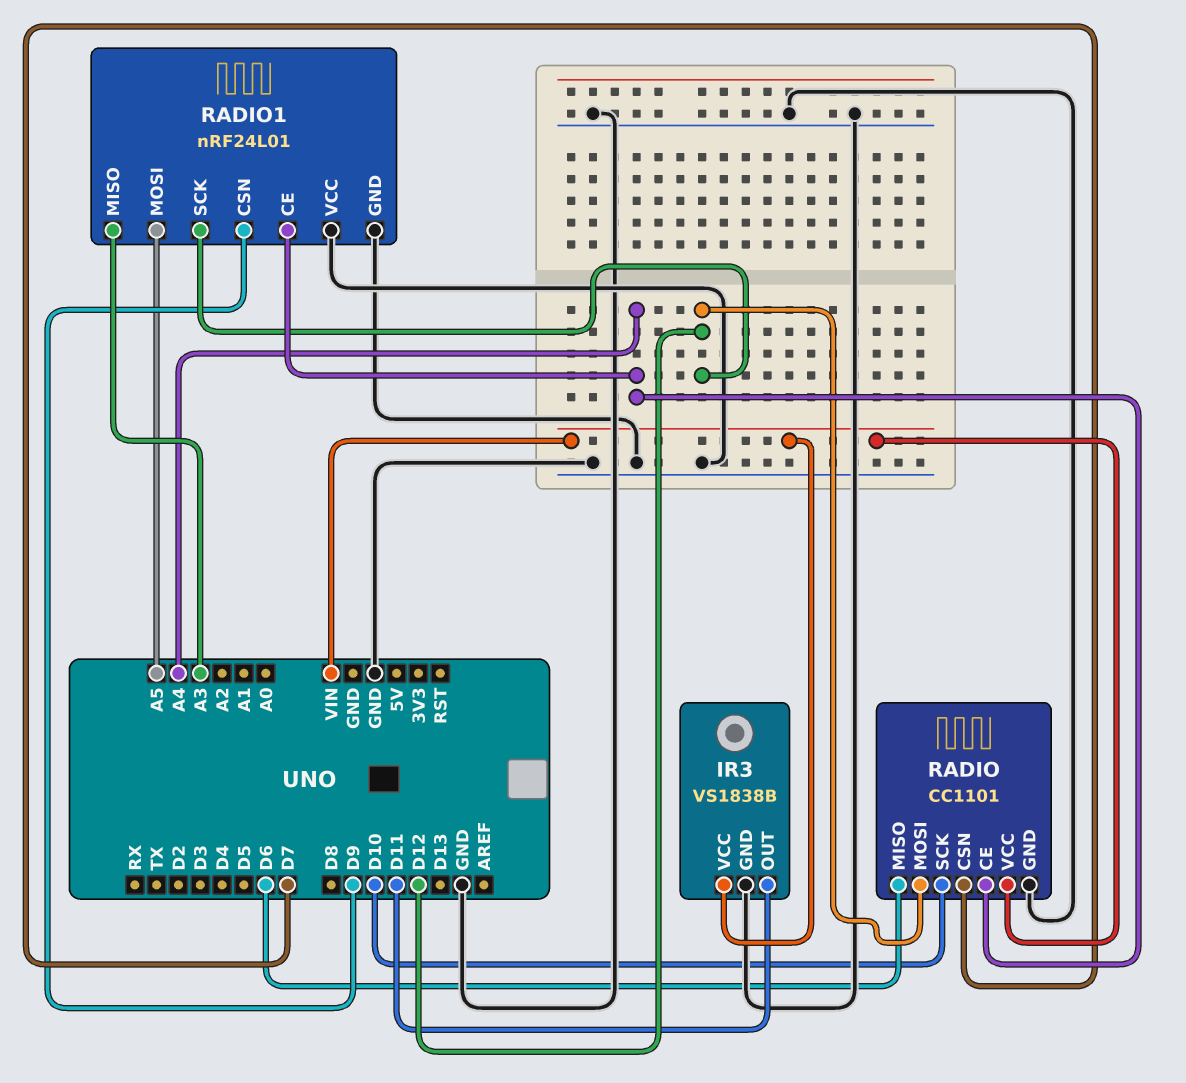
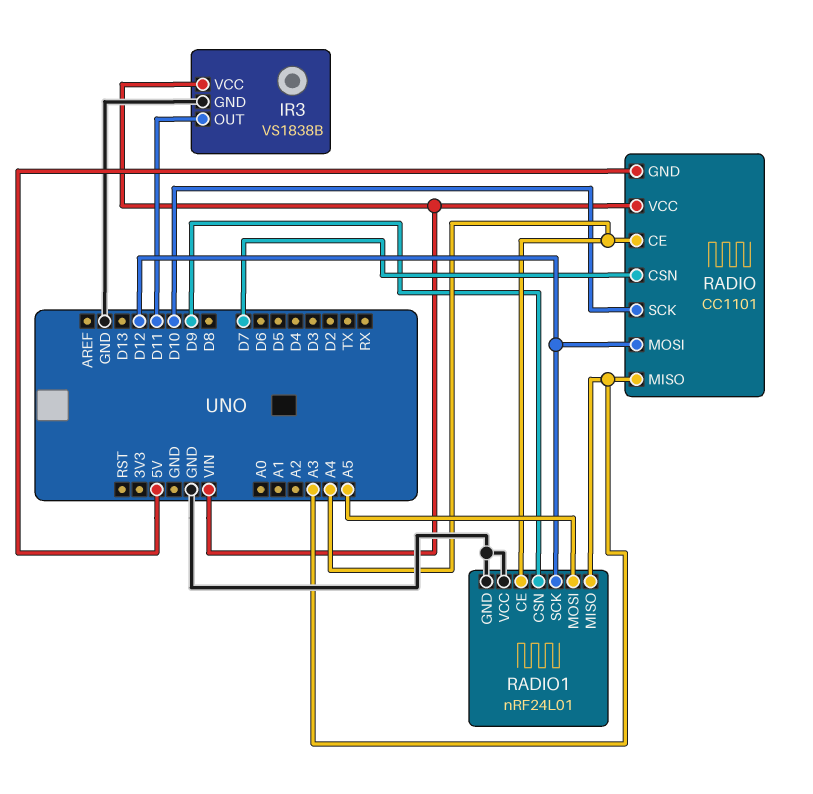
RADIO pin GND: GND -> 5V
RADIO pin MISO: D6 -> A3

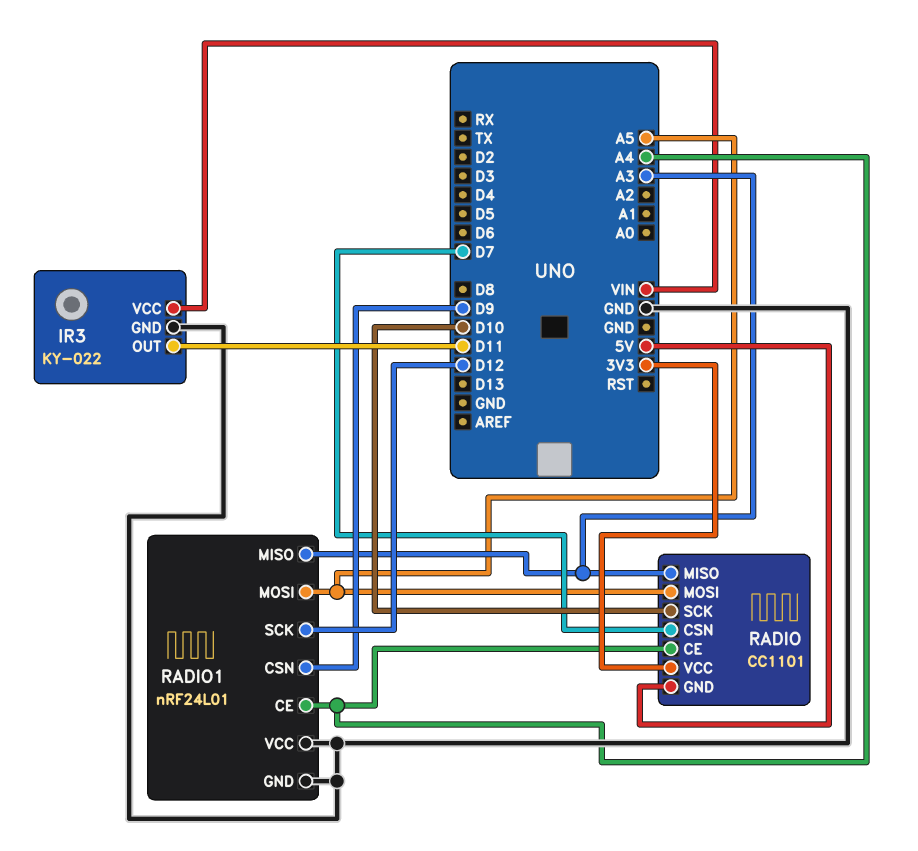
IR3: VS1838B -> KY-022
RADIO pin MOSI: D12 -> A5
RADIO pin VCC: VIN -> 3V3

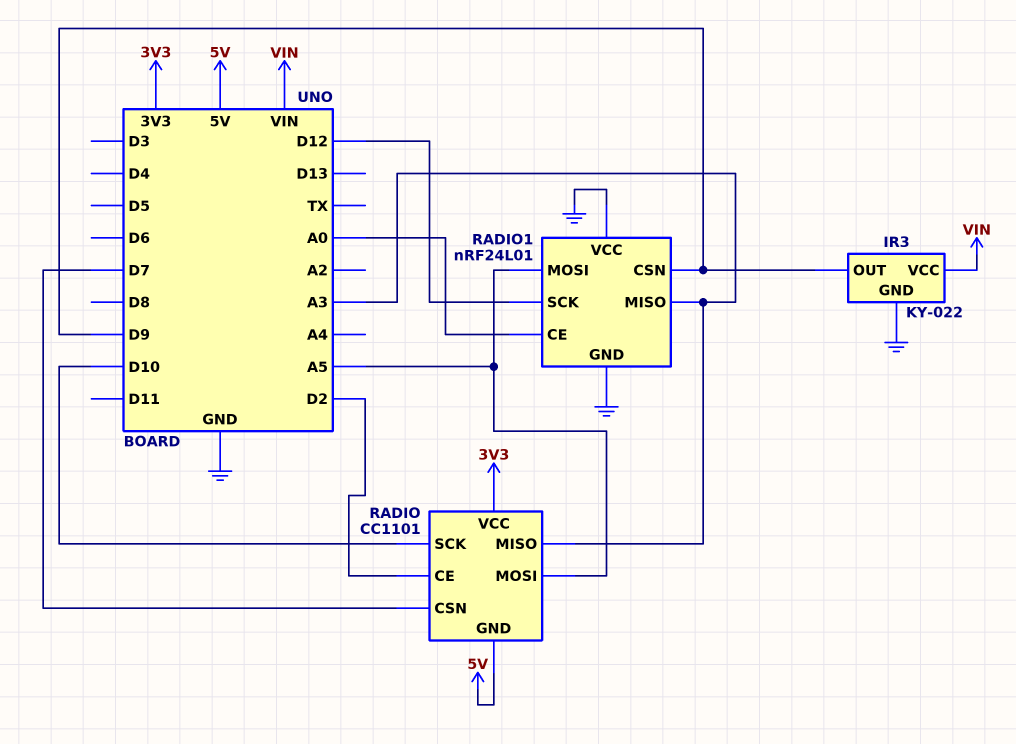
IR3 pin OUT: D11 -> D9
RADIO pin CE: A4 -> D2
RADIO1 pin CE: A4 -> A0

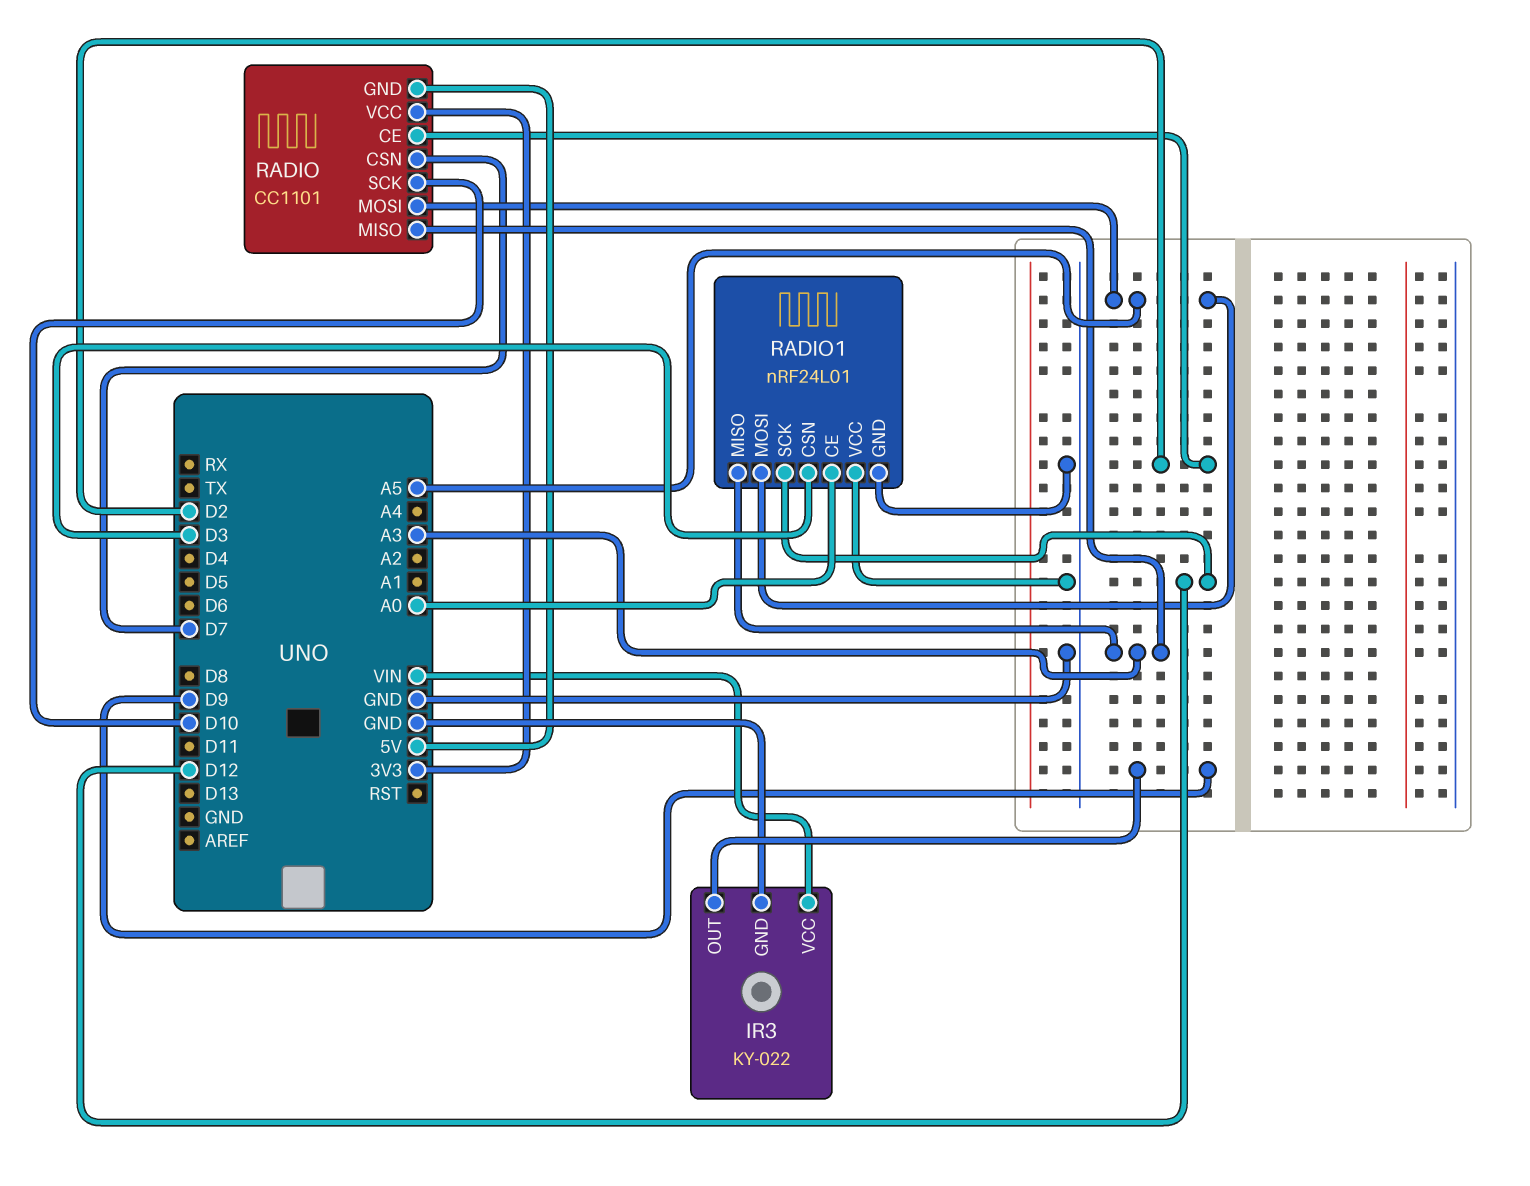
RADIO1 pin CSN: D9 -> D3

